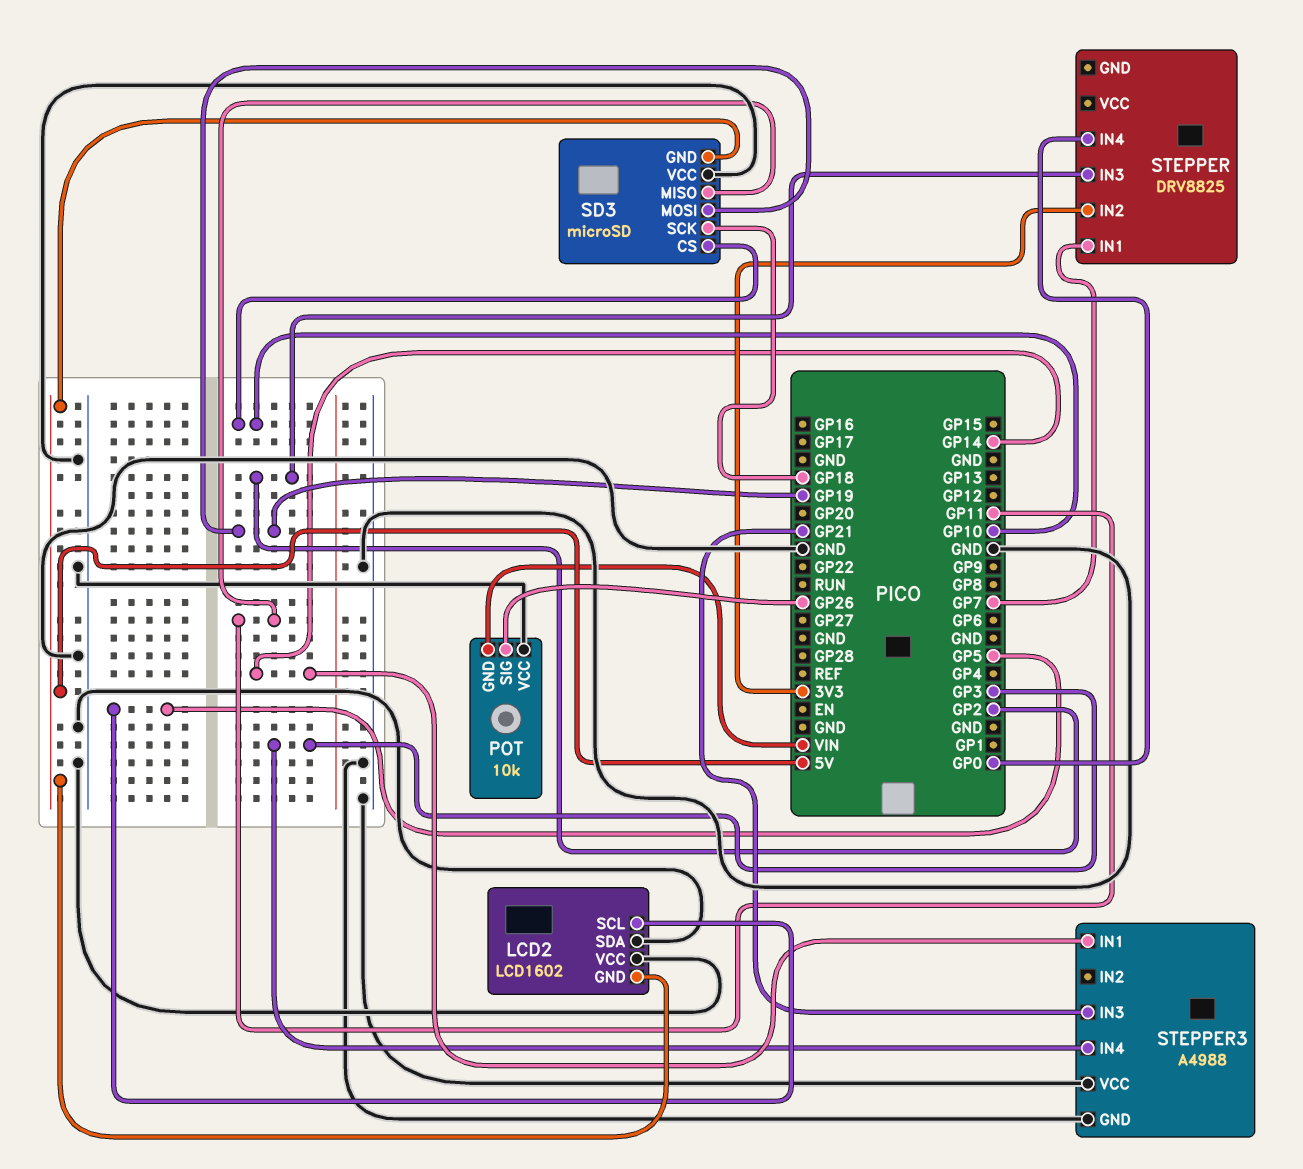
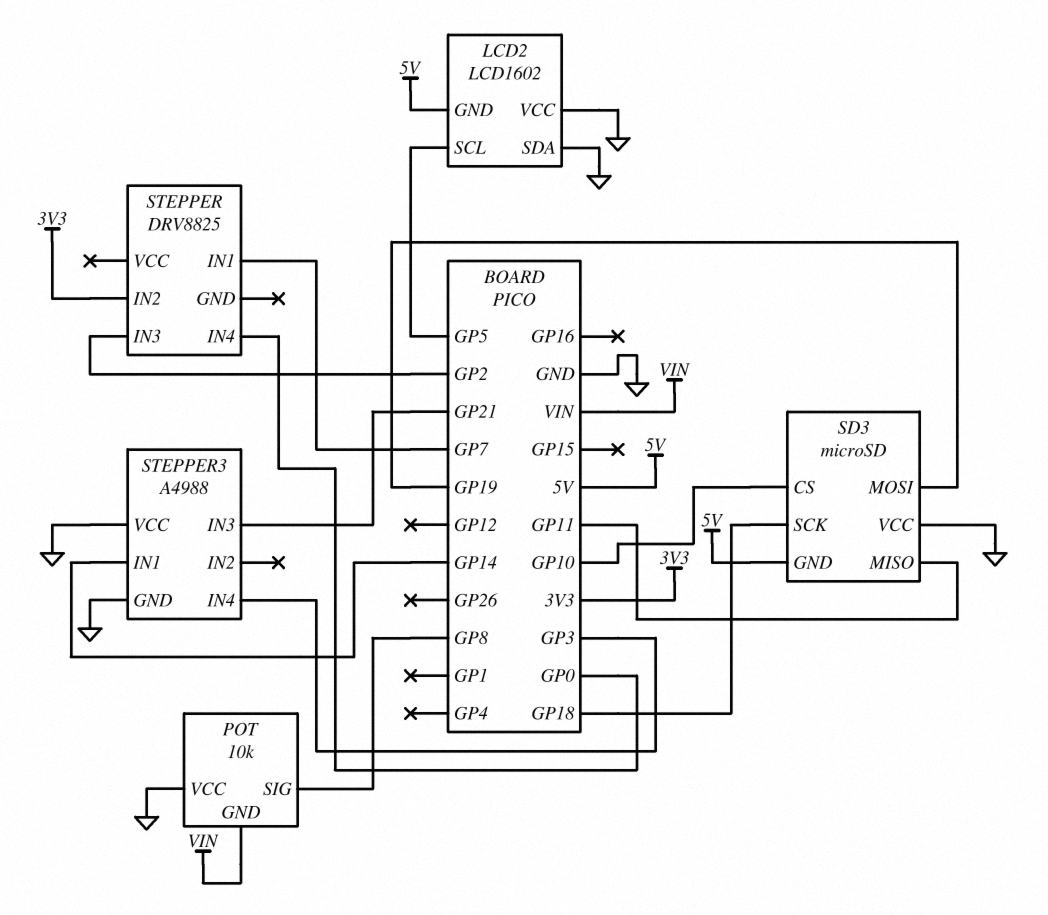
POT pin SIG: GP26 -> GP8

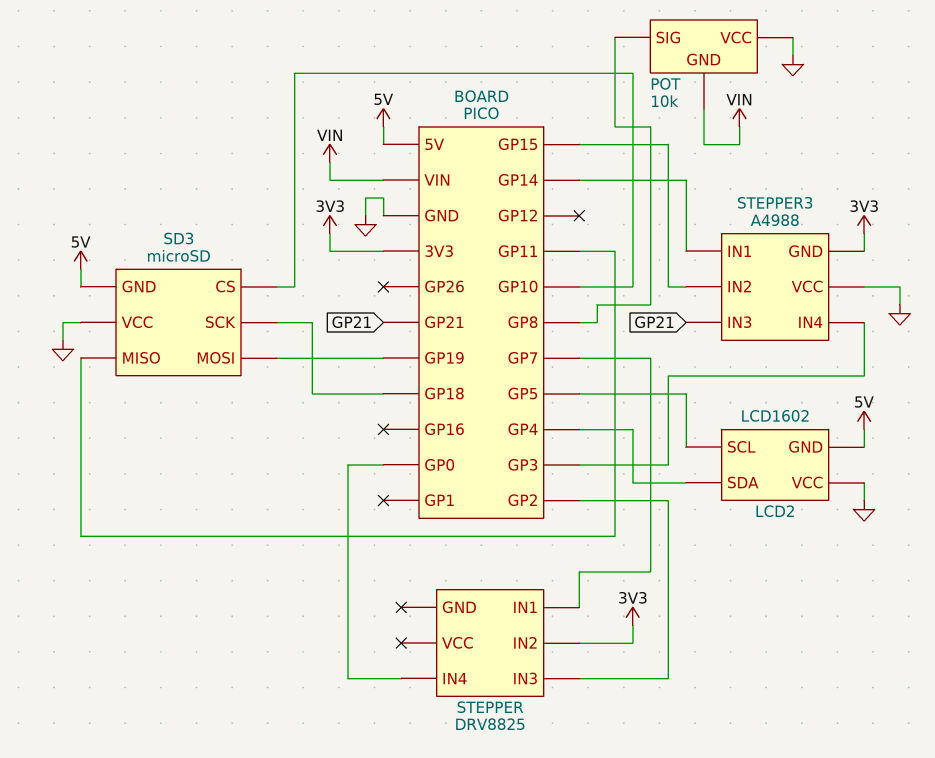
LCD2 pin SDA: GND -> GP4
STEPPER3 pin GND: GND -> 3V3
STEPPER3 pin IN2: none -> GP15

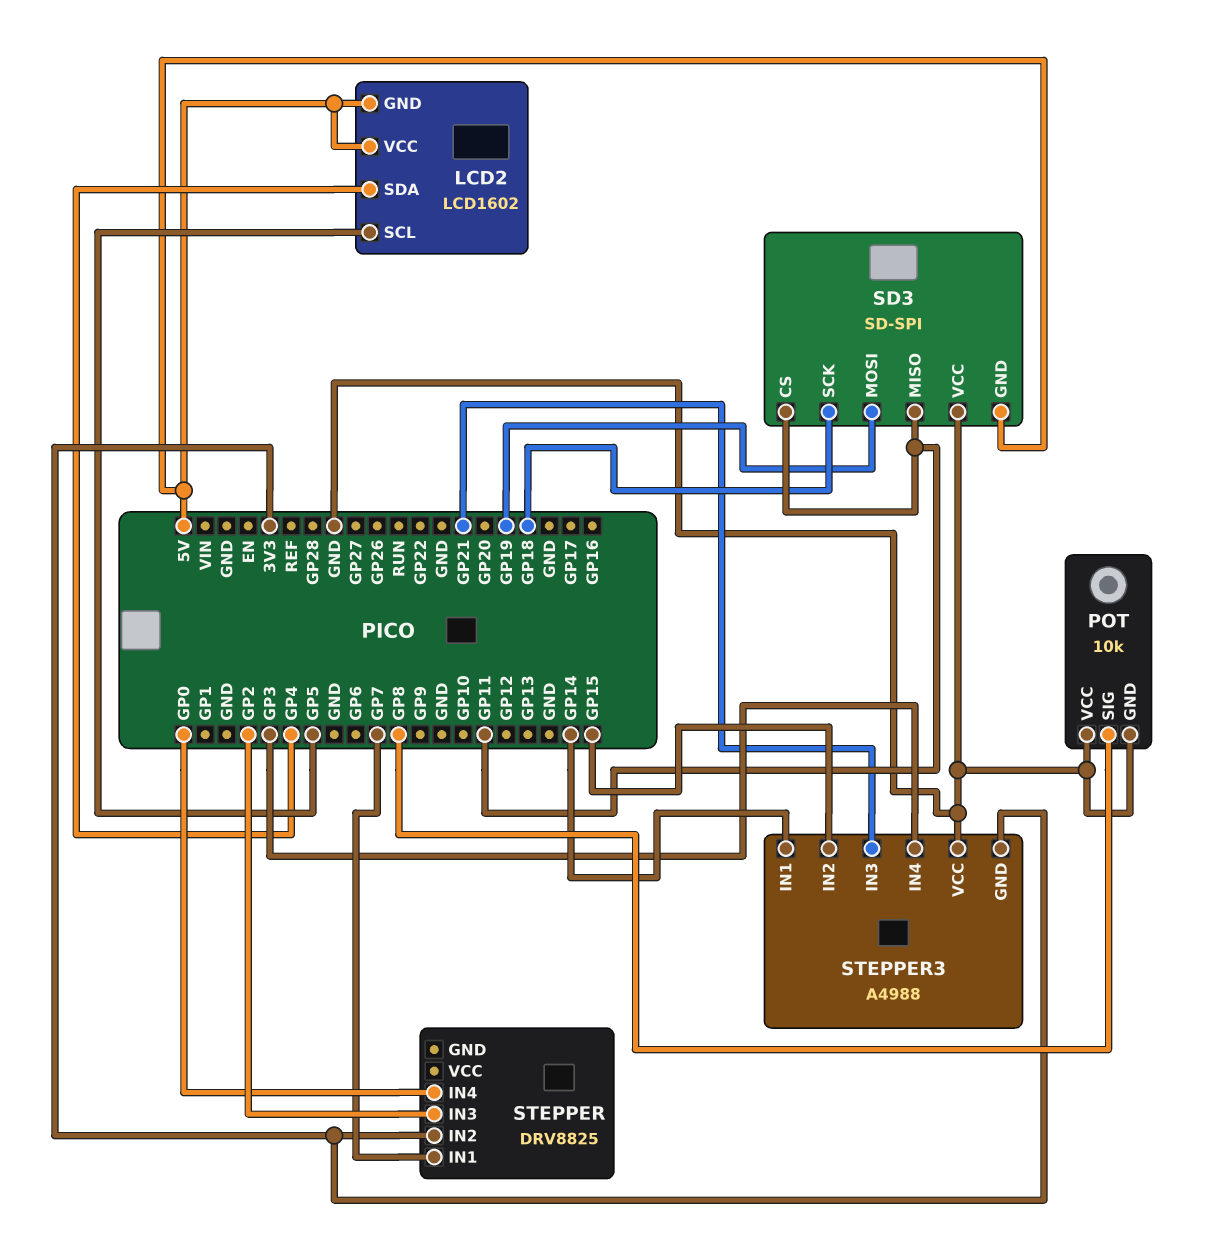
LCD2 pin VCC: GND -> 5V
POT pin GND: VIN -> GND
SD3: microSD -> SD-SPI
SD3 pin CS: GP10 -> GP11

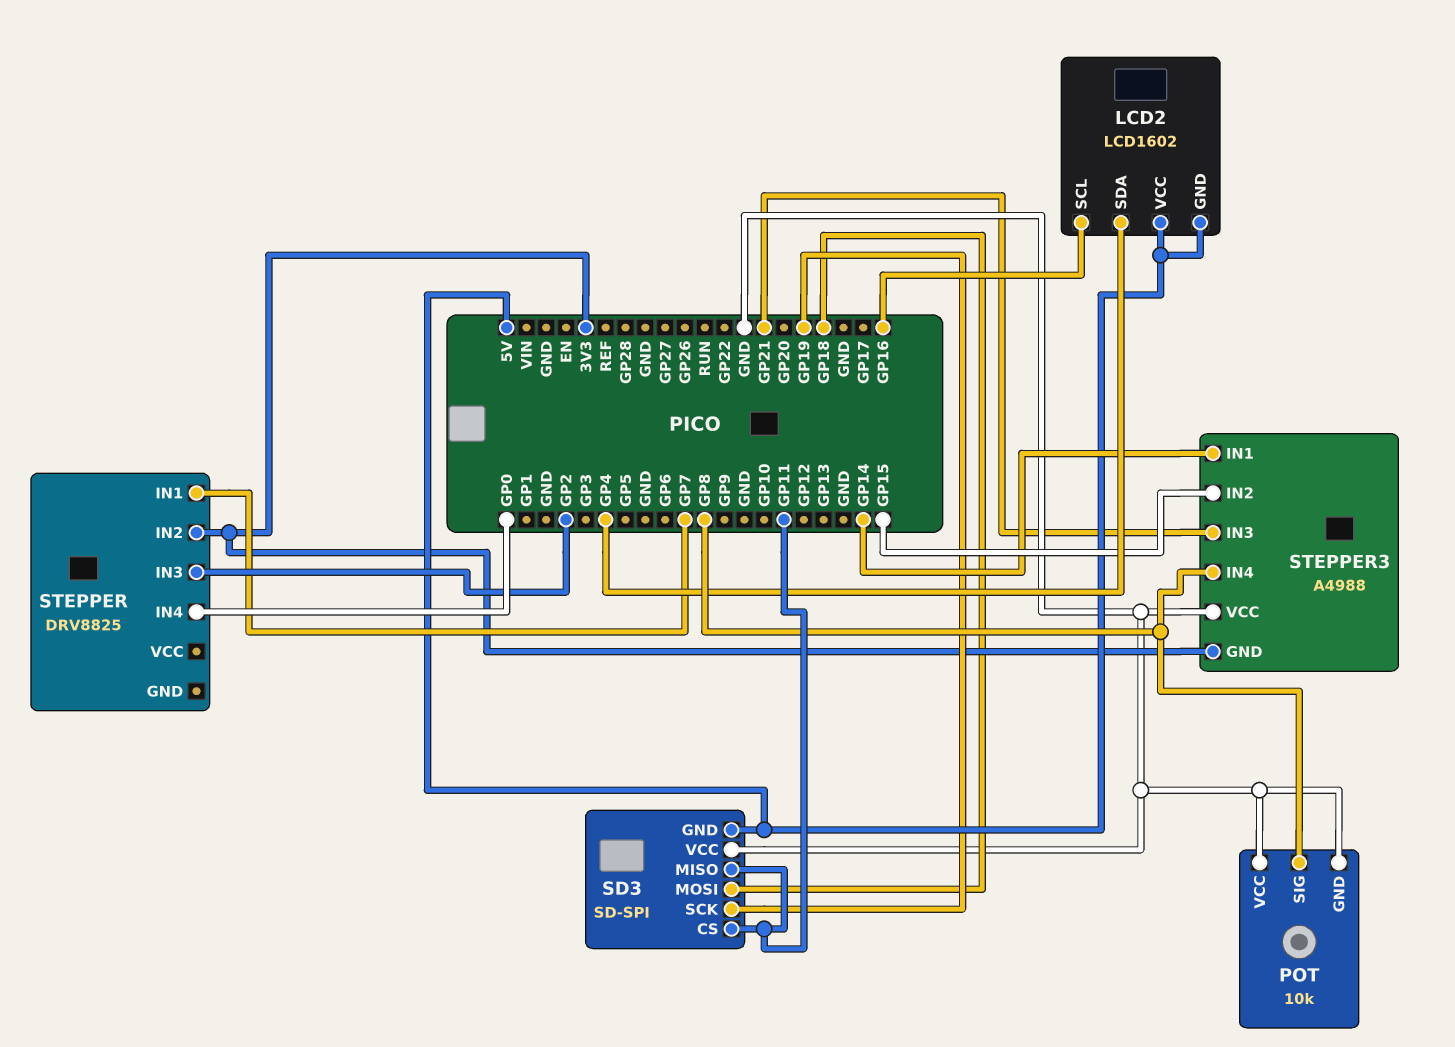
LCD2 pin SCL: GP5 -> GP16
SD3 pin MOSI: GP19 -> GP18
SD3 pin SCK: GP18 -> GP19
STEPPER3 pin IN4: GP3 -> GP8

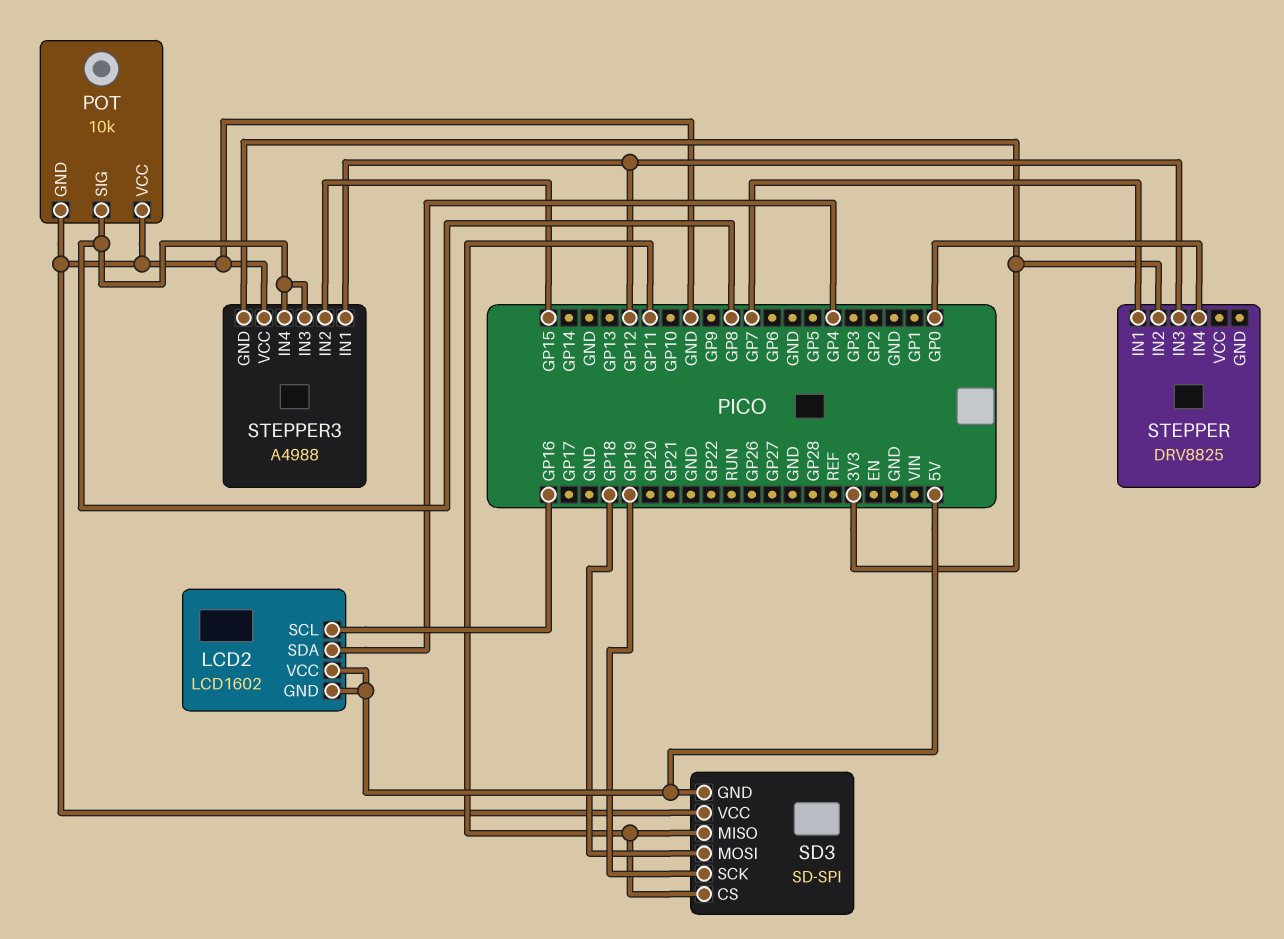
STEPPER pin IN3: GP2 -> GP12
STEPPER3 pin IN1: GP14 -> GP12
STEPPER3 pin IN3: GP21 -> GP8

